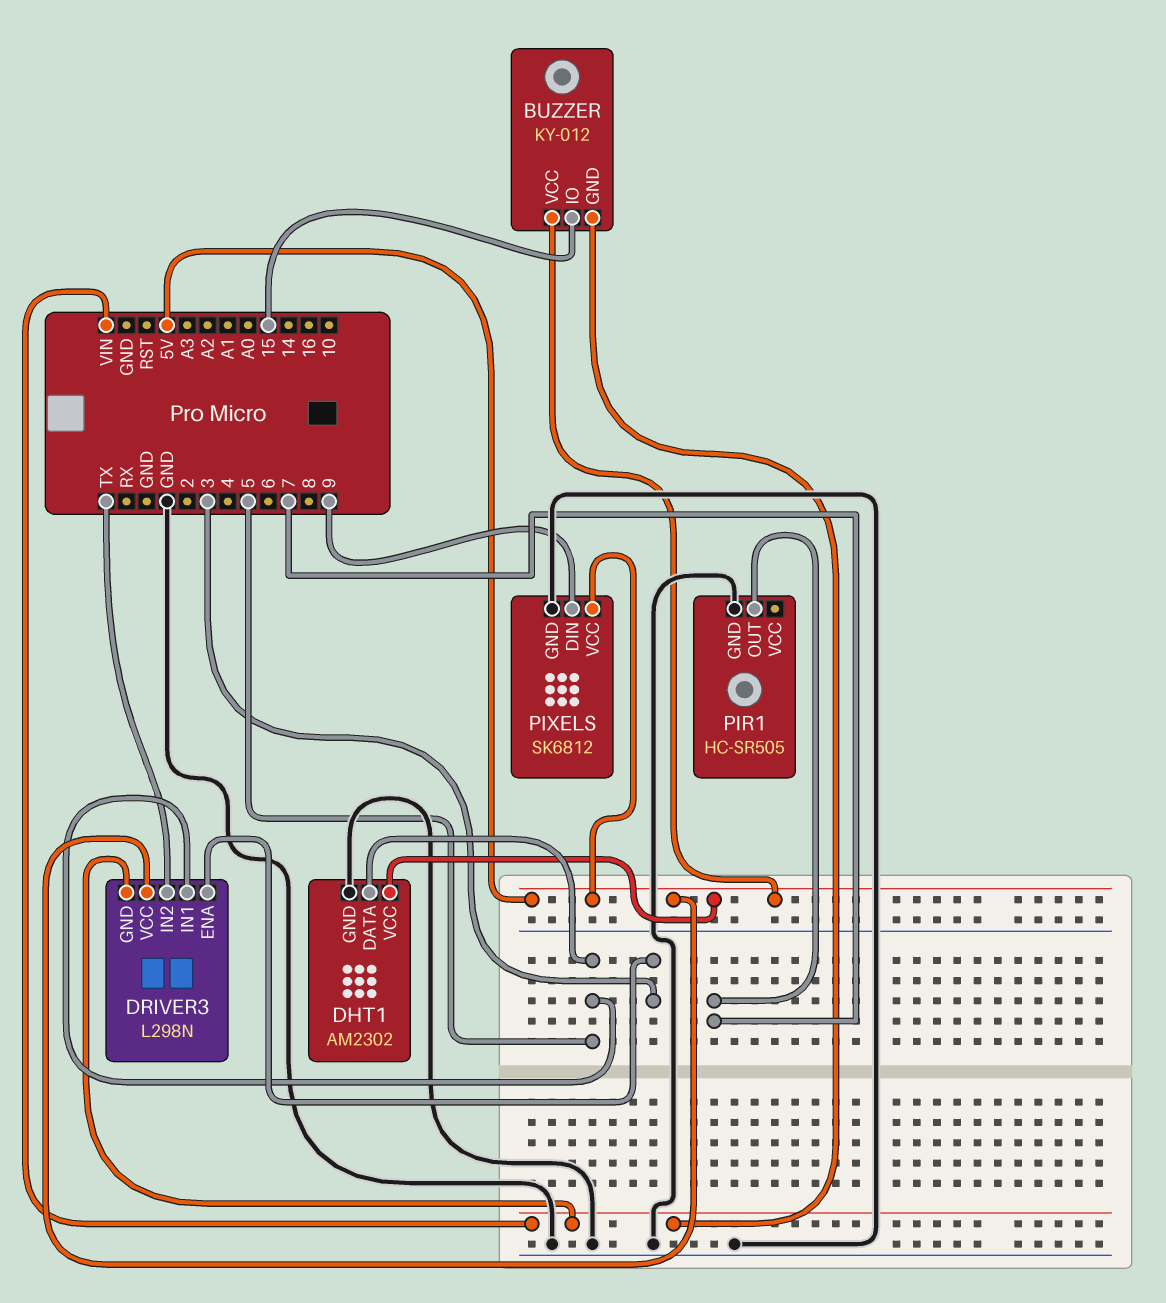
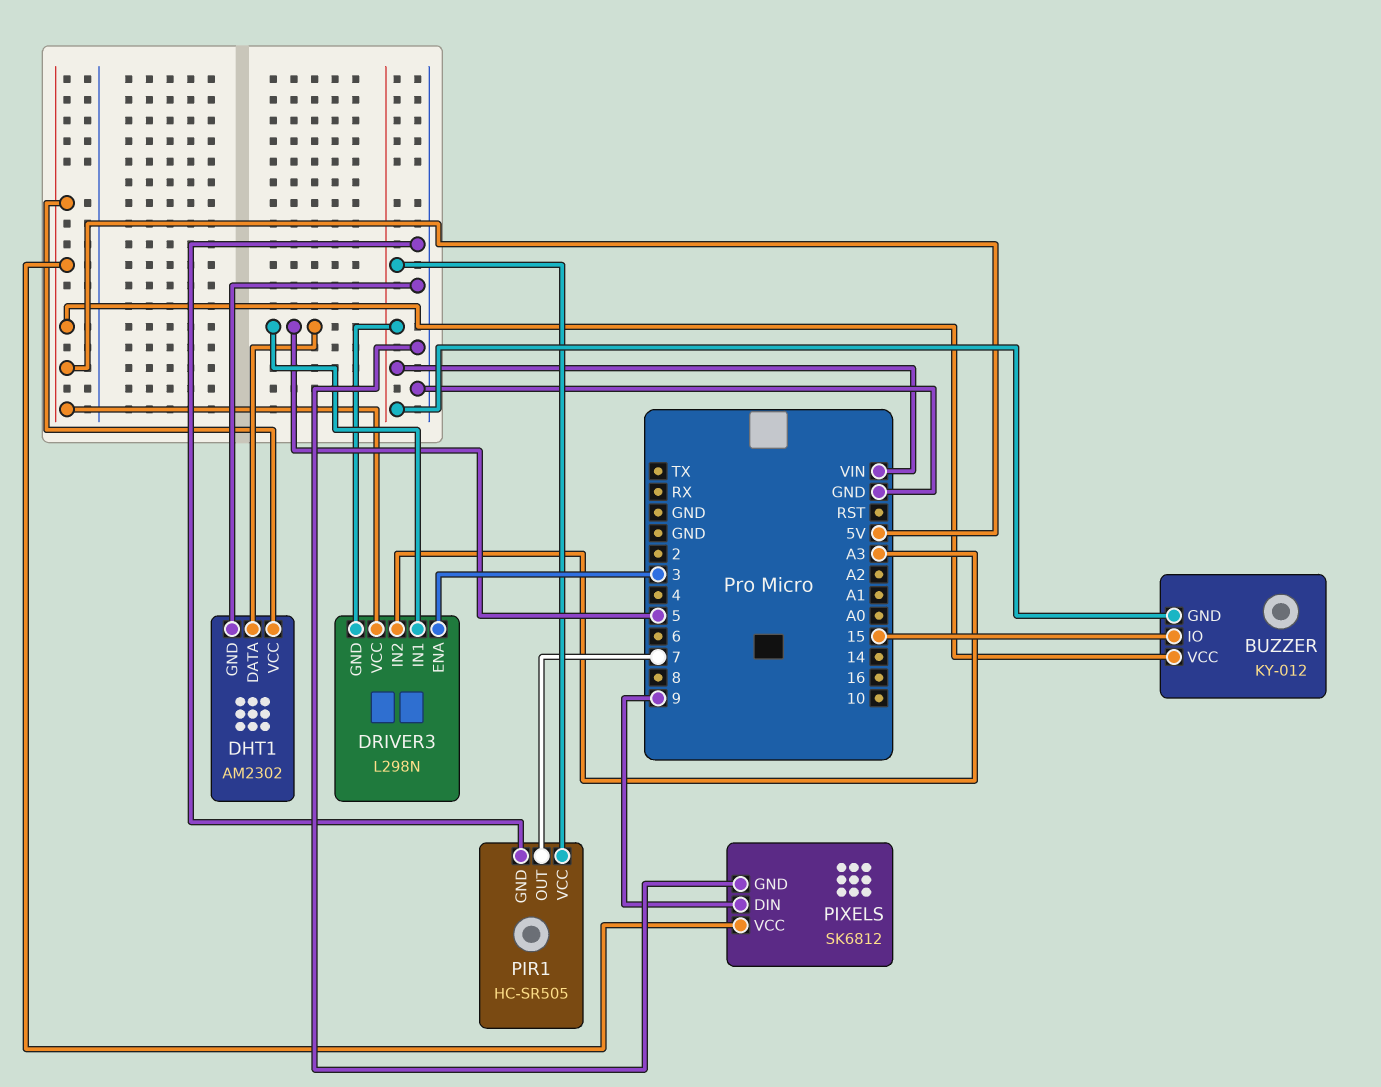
DRIVER3 pin IN2: TX -> A3
PIR1 pin VCC: none -> VIN

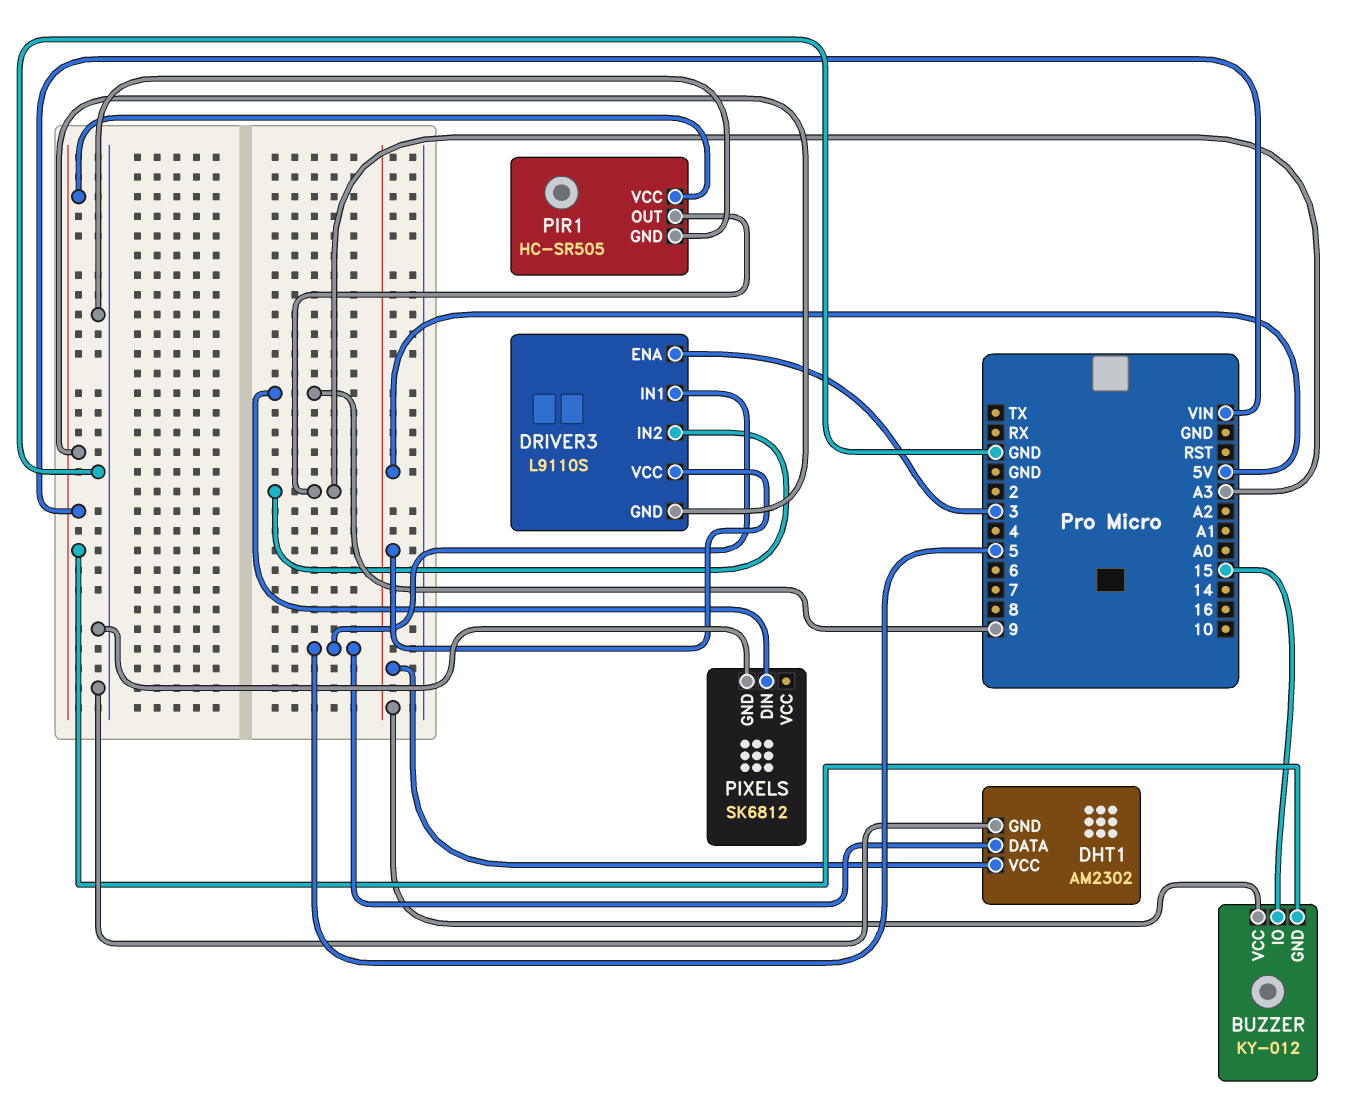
DRIVER3: L298N -> L9110S
PIR1 pin OUT: 7 -> A3
PIXELS pin VCC: 5V -> none

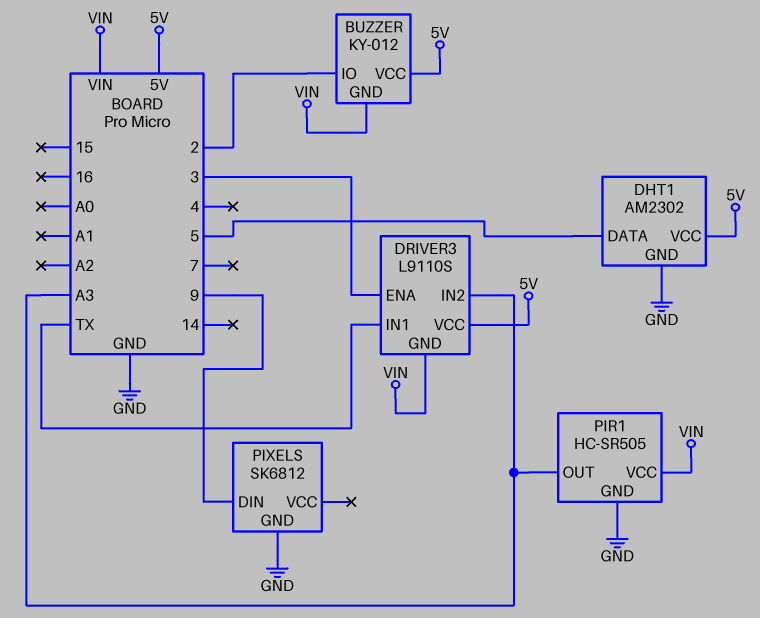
BUZZER pin IO: 15 -> 2
DRIVER3 pin IN1: 5 -> TX

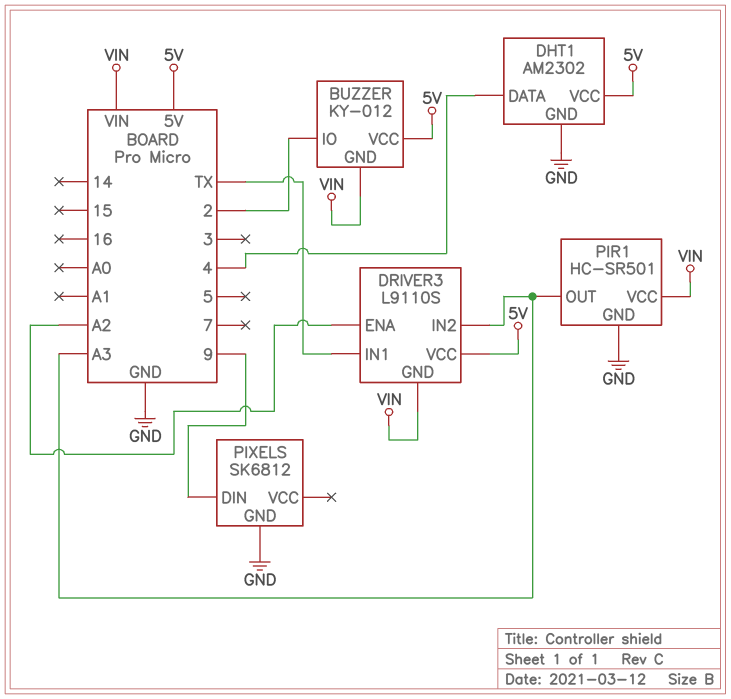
DHT1 pin DATA: 5 -> 4
DRIVER3 pin ENA: 3 -> A2
PIR1: HC-SR505 -> HC-SR501

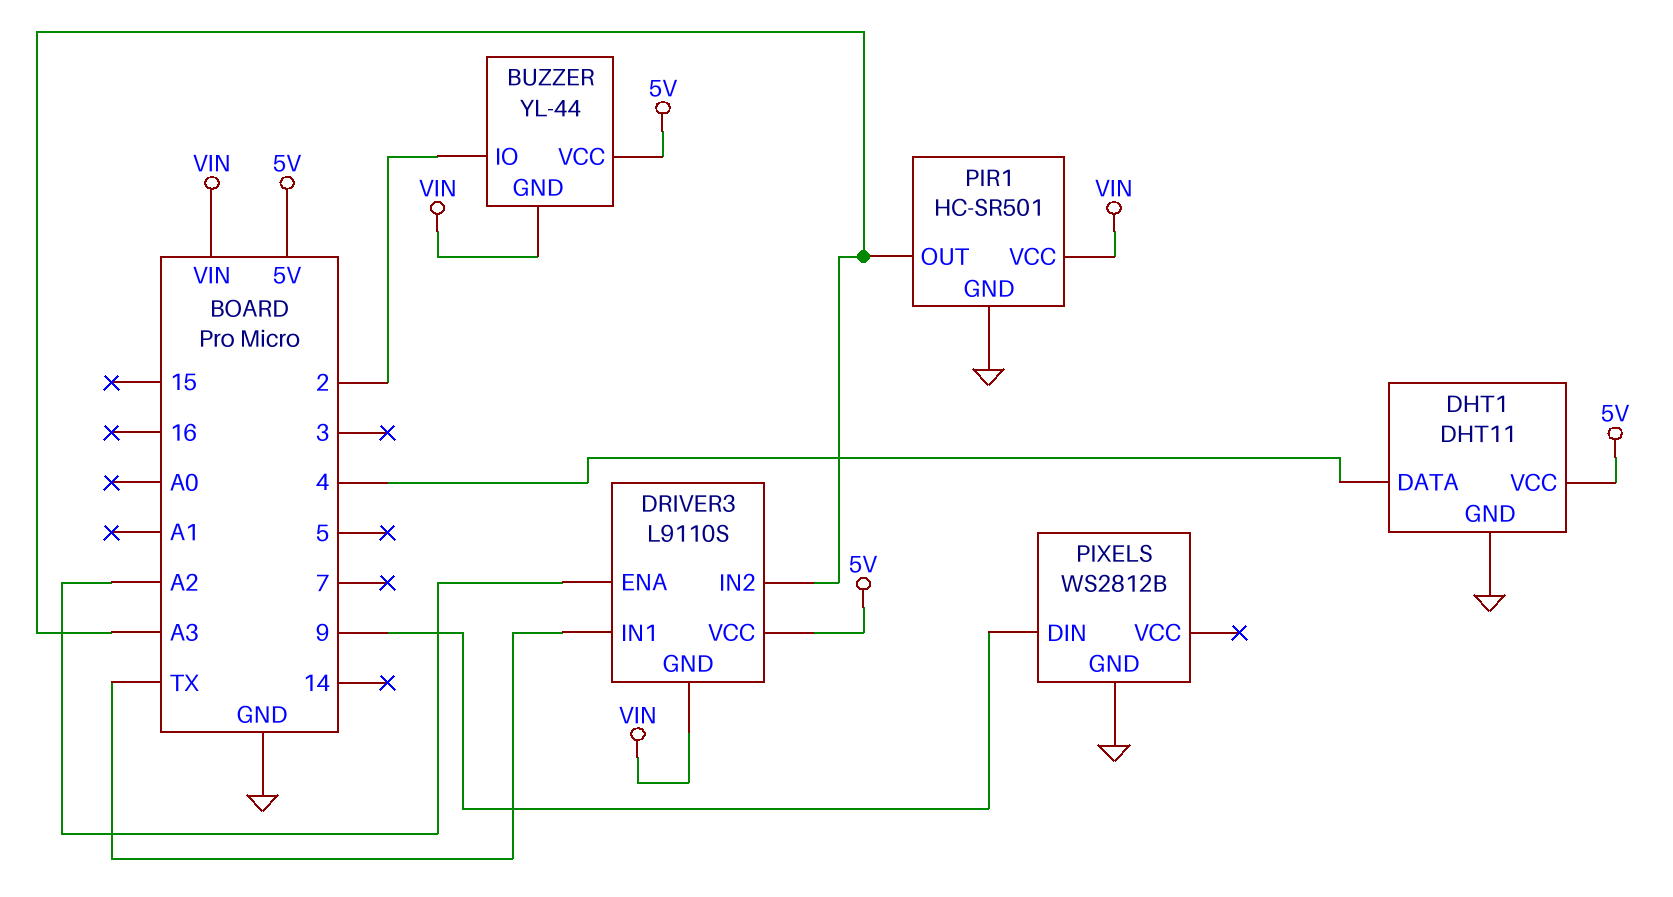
BUZZER: KY-012 -> YL-44
DHT1: AM2302 -> DHT11
PIXELS: SK6812 -> WS2812B

